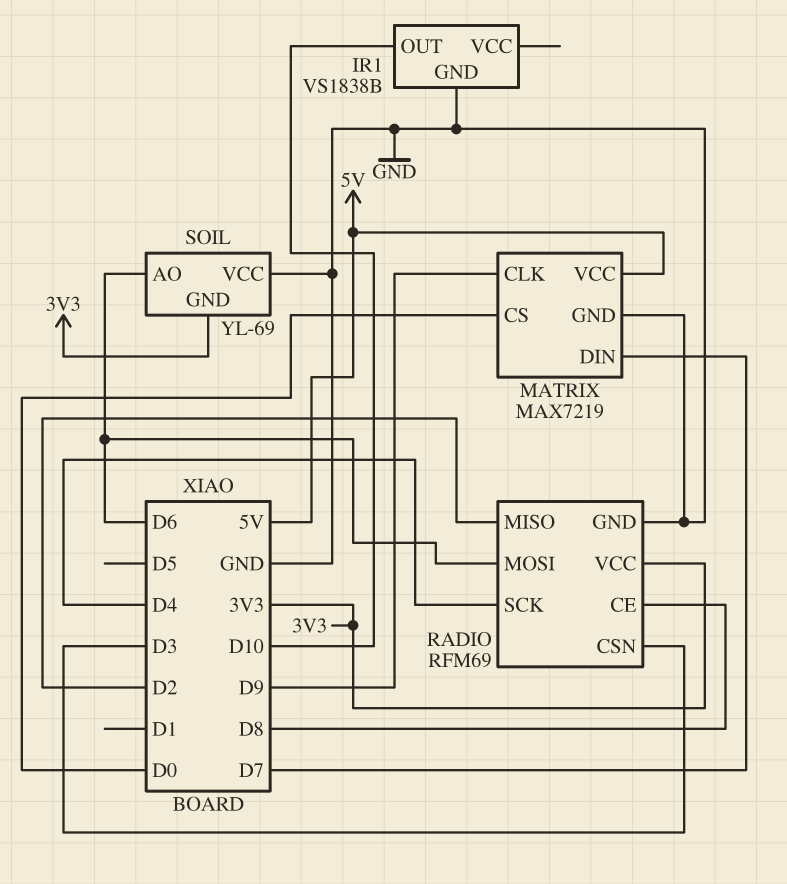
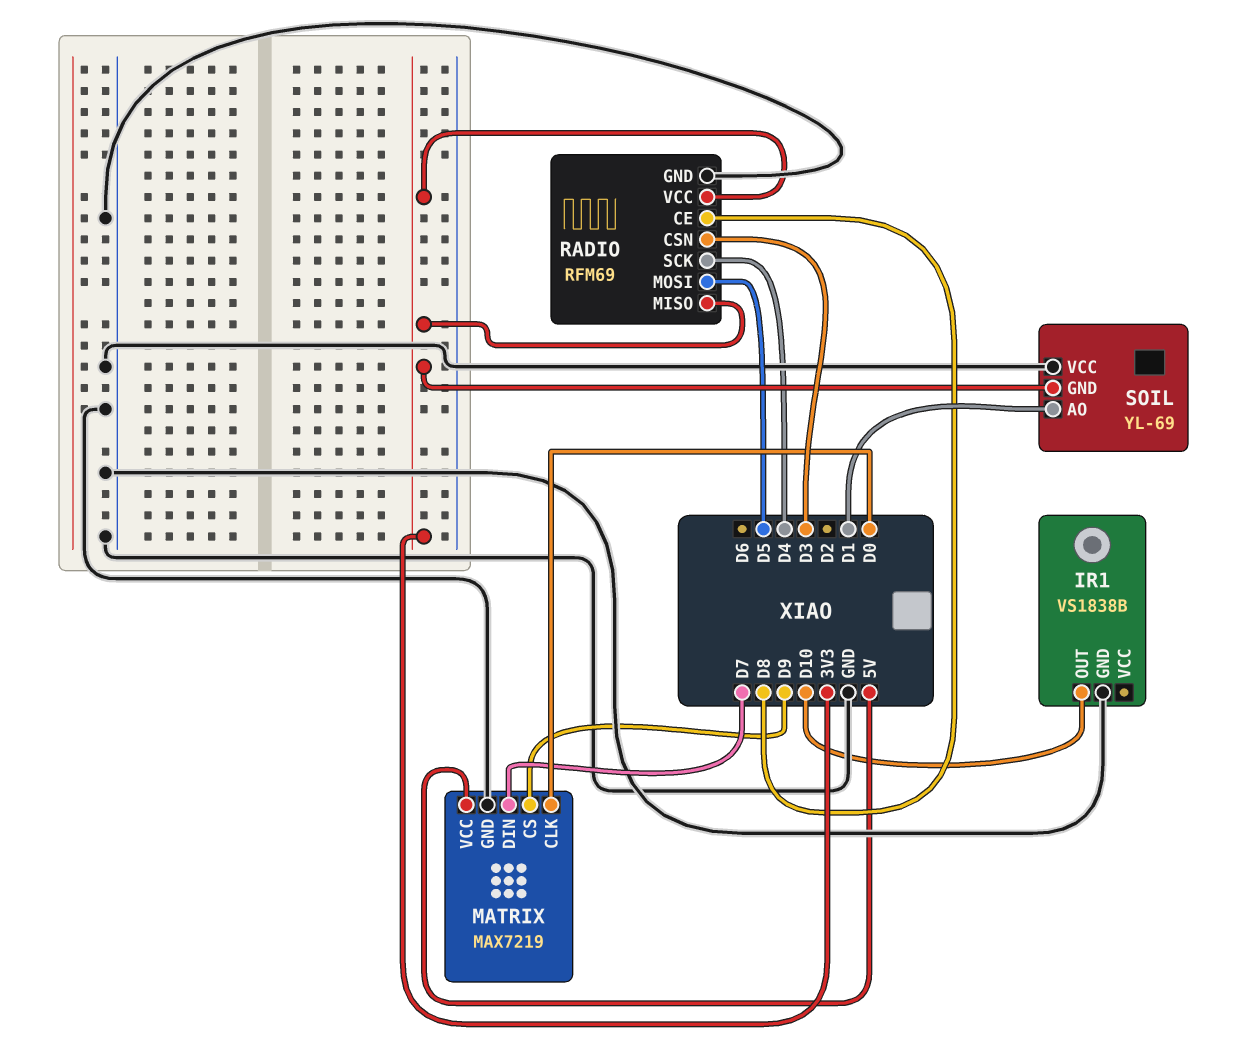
MATRIX pin CLK: D9 -> D0
MATRIX pin CS: D0 -> D9
RADIO pin MISO: D2 -> 3V3
RADIO pin MOSI: D6 -> D5
SOIL pin AO: D6 -> D1

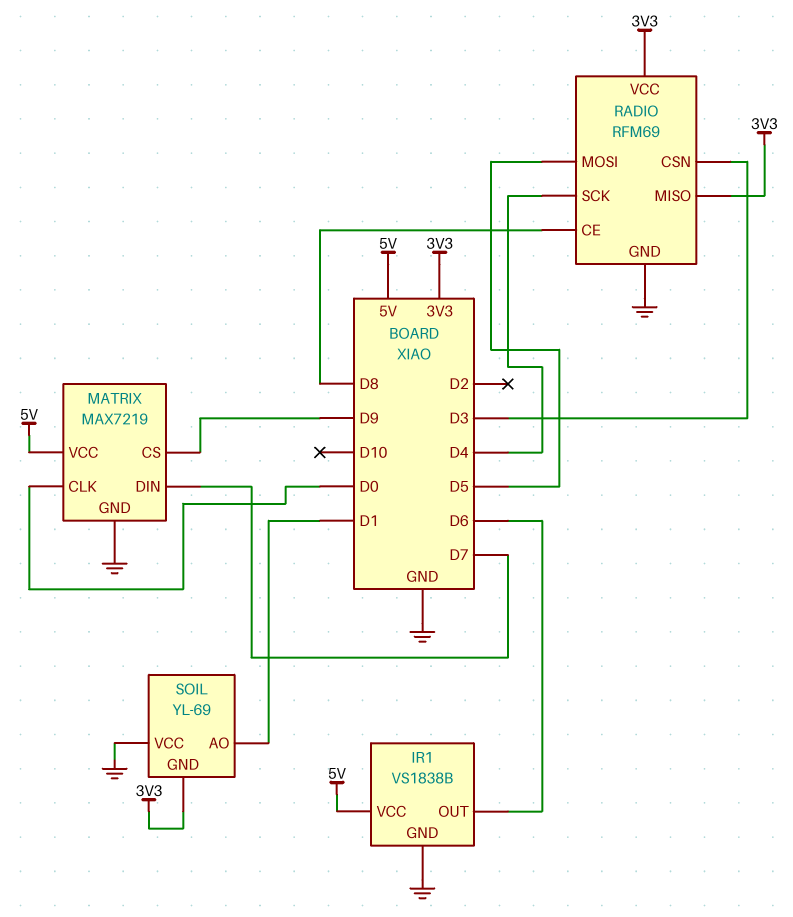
IR1 pin OUT: D10 -> D6
IR1 pin VCC: none -> 5V

